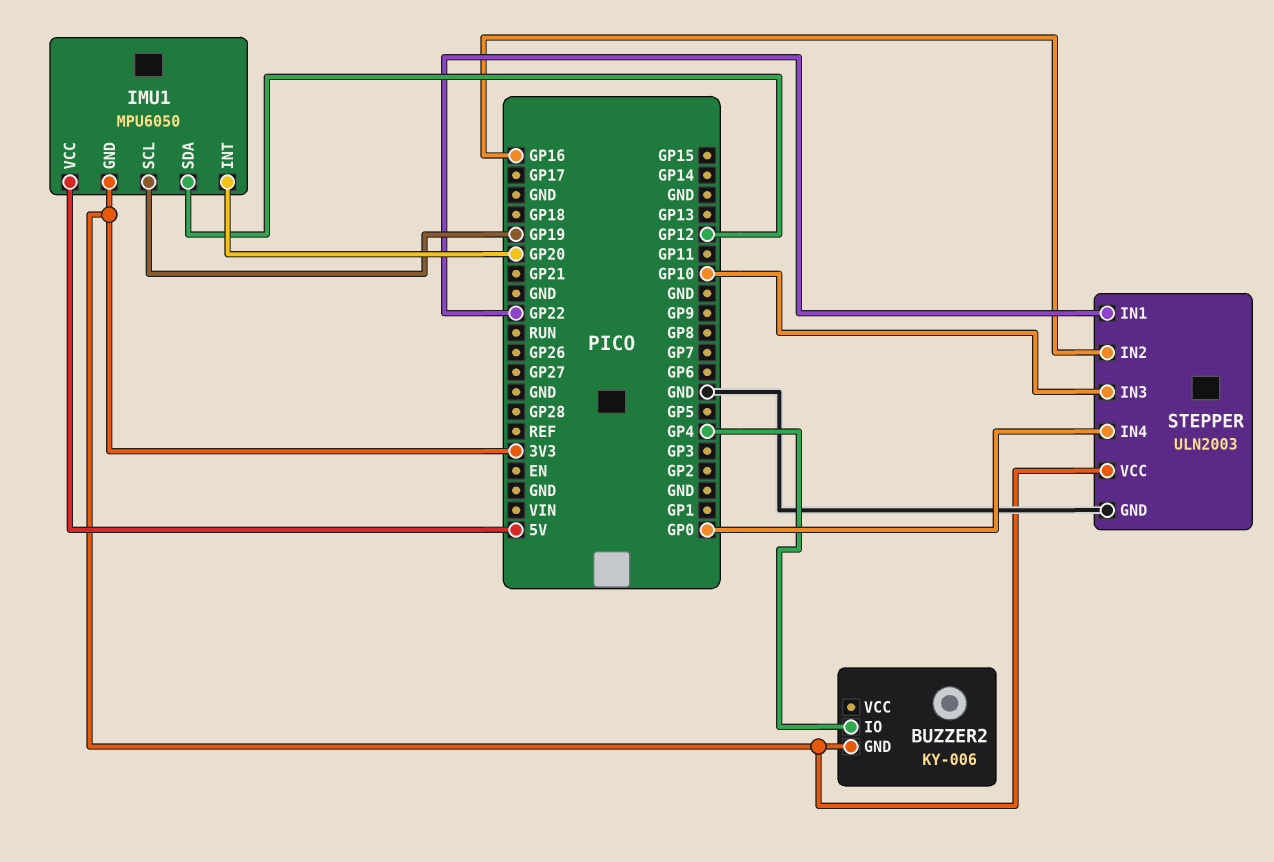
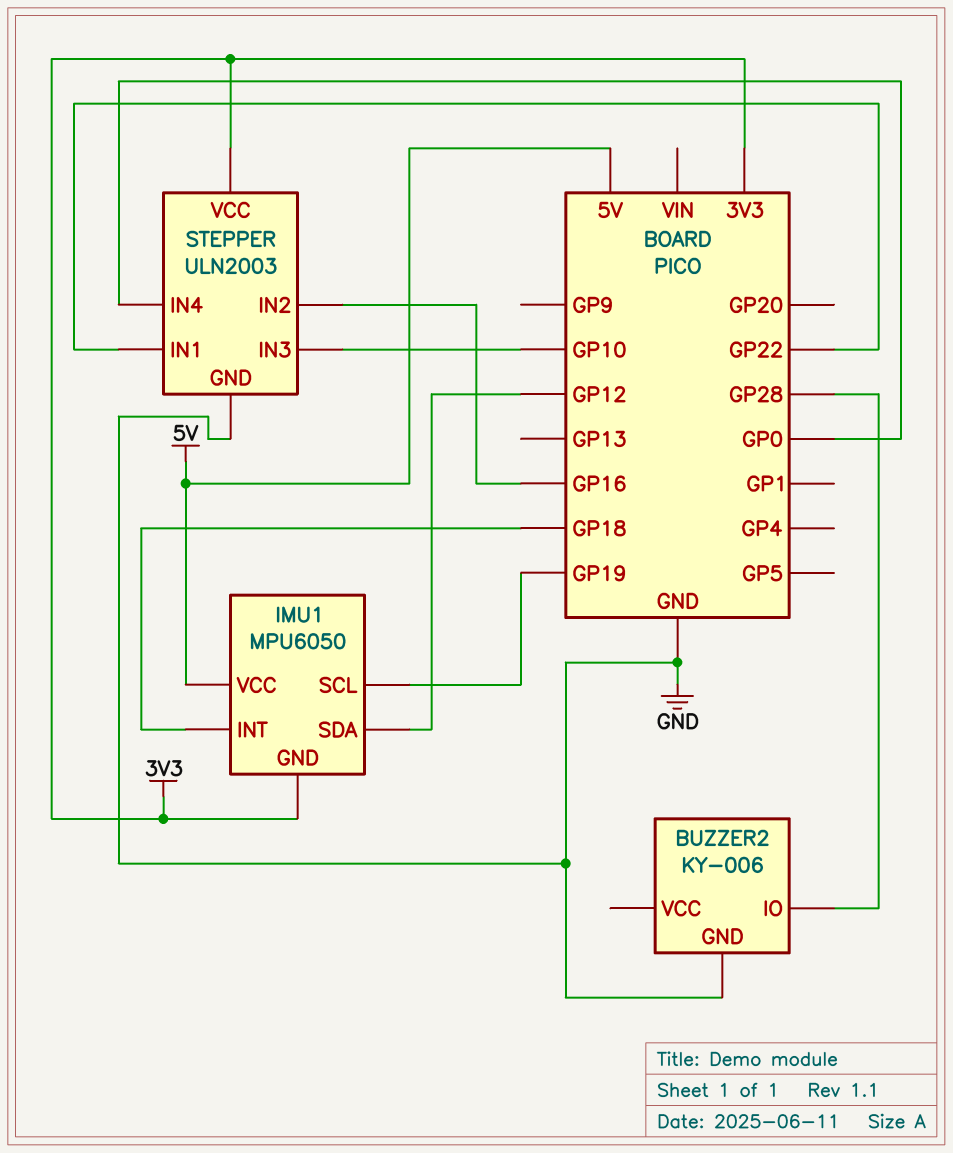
BUZZER2 pin GND: 3V3 -> GND
BUZZER2 pin IO: GP4 -> GP28
IMU1 pin INT: GP20 -> GP18

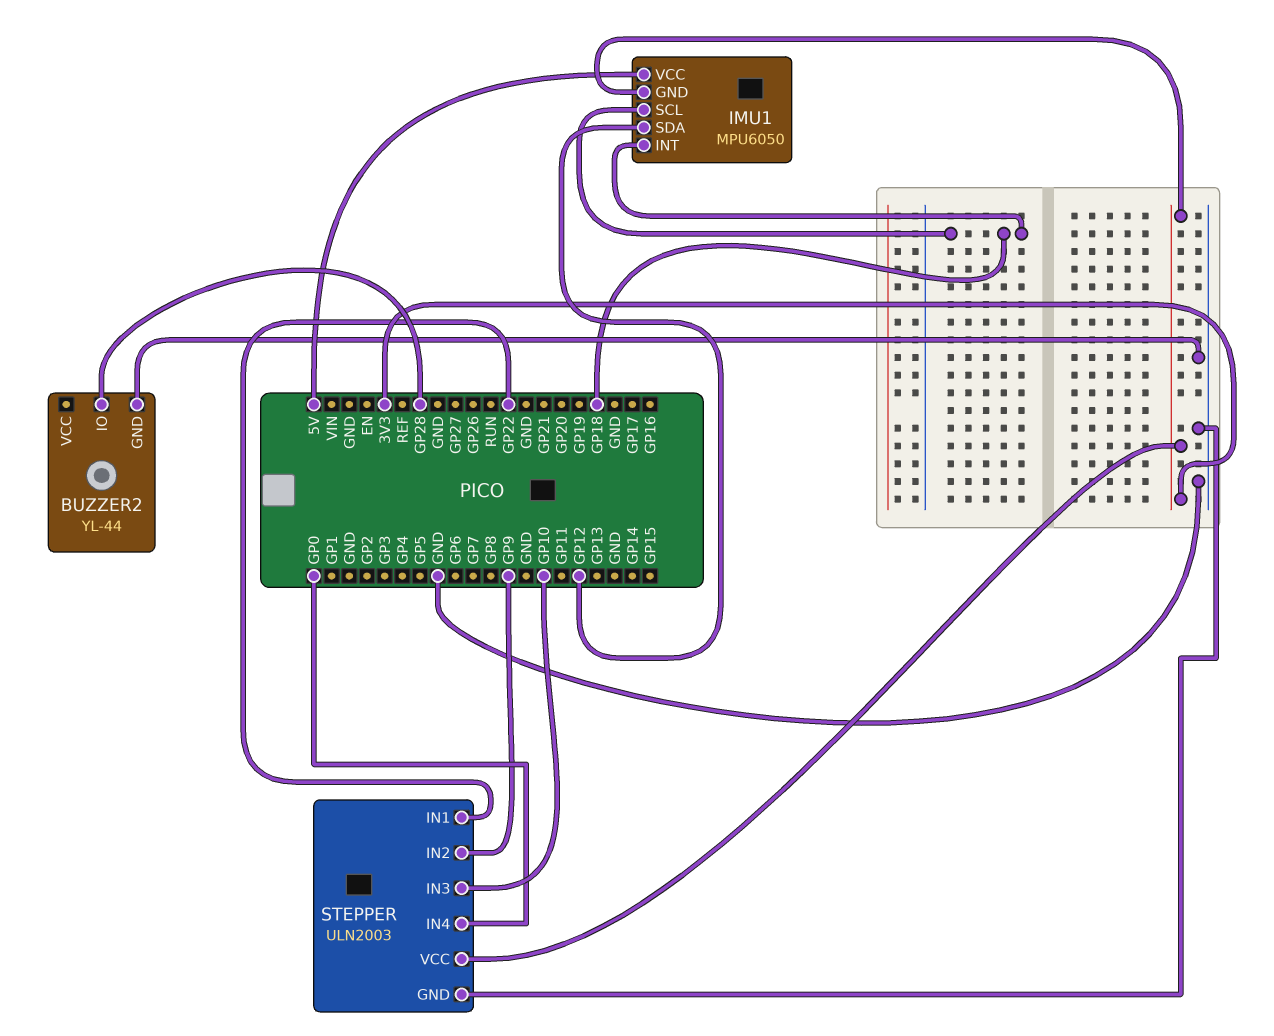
BUZZER2: KY-006 -> YL-44
IMU1 pin SCL: GP19 -> GP18
STEPPER pin IN2: GP16 -> GP9

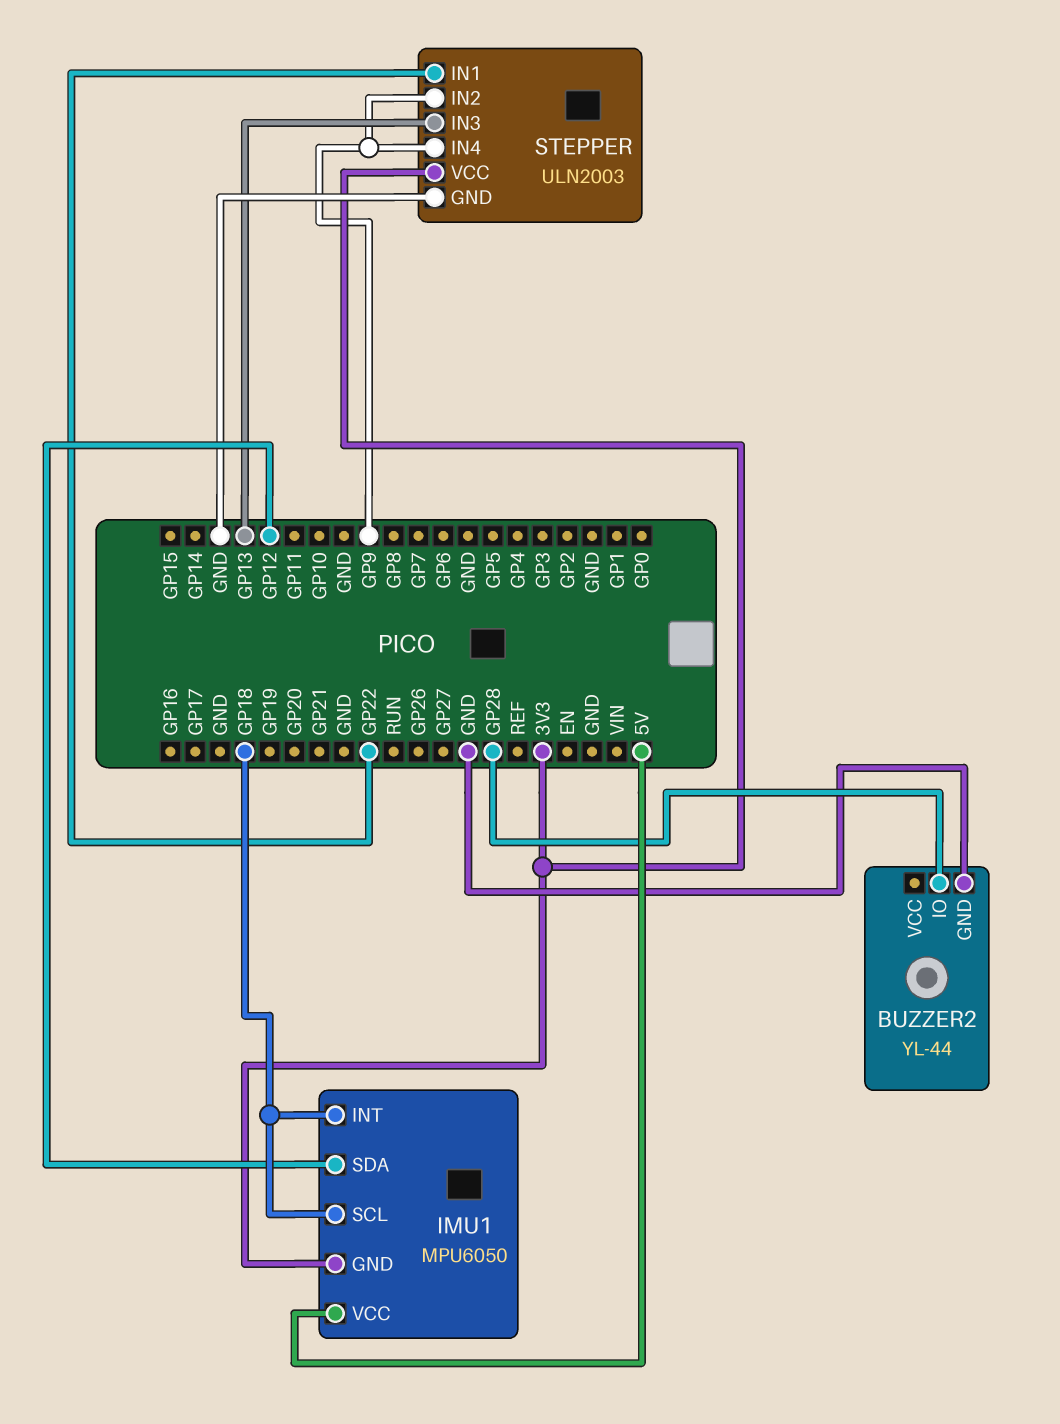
STEPPER pin IN3: GP10 -> GP13
STEPPER pin IN4: GP0 -> GP9

